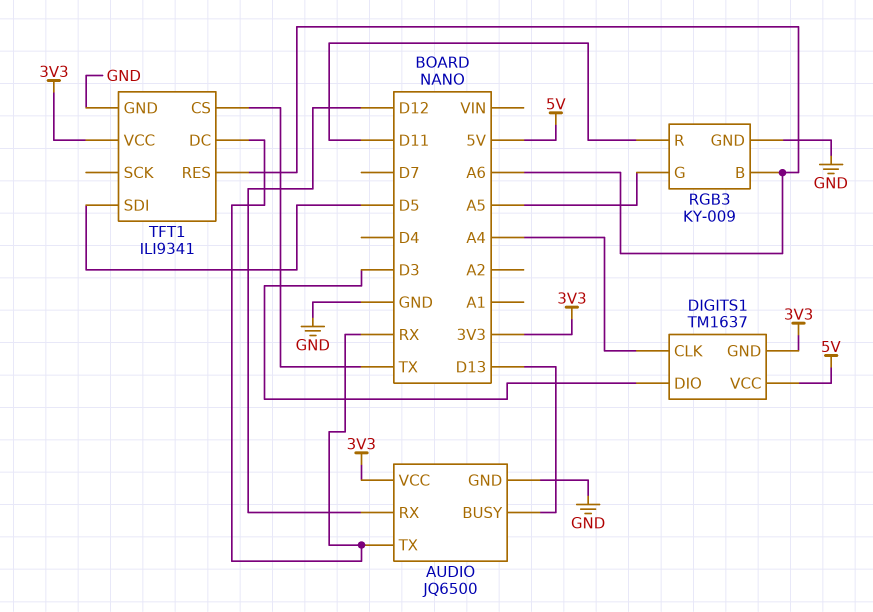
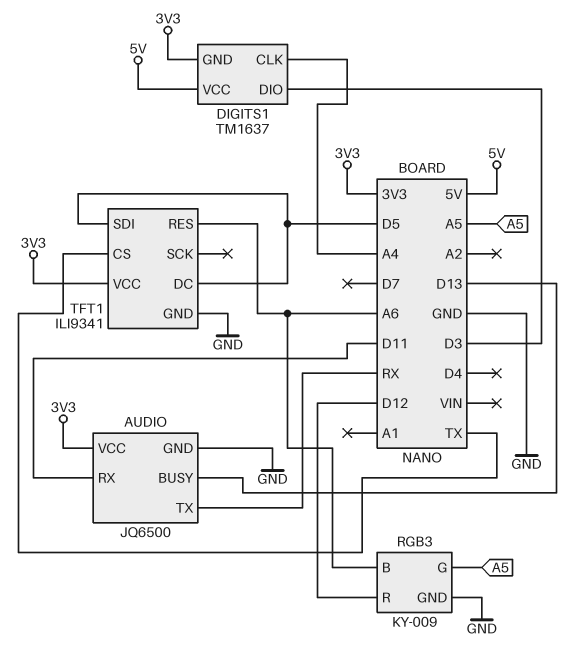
AUDIO pin RX: D12 -> D11
RGB3 pin R: D11 -> D12
TFT1 pin DC: RX -> D5

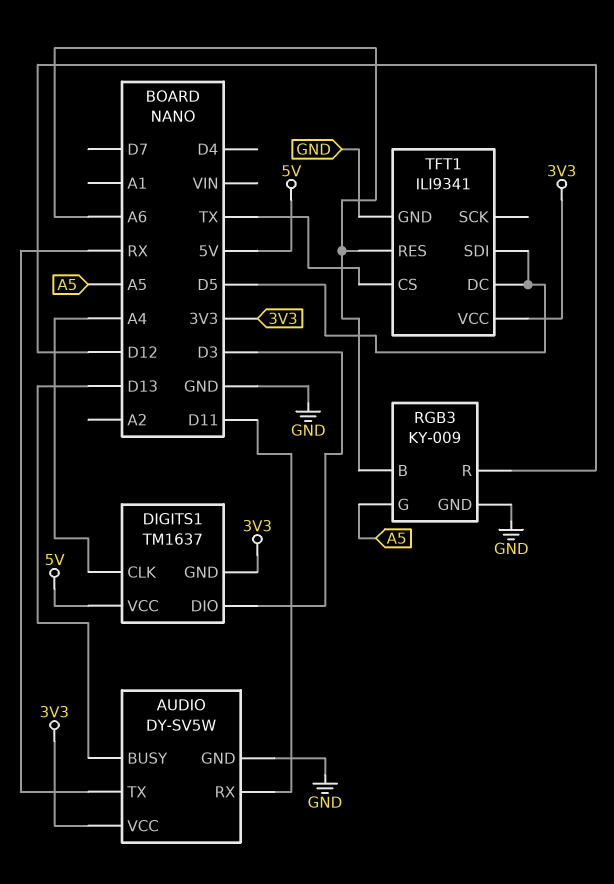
AUDIO: JQ6500 -> DY-SV5W

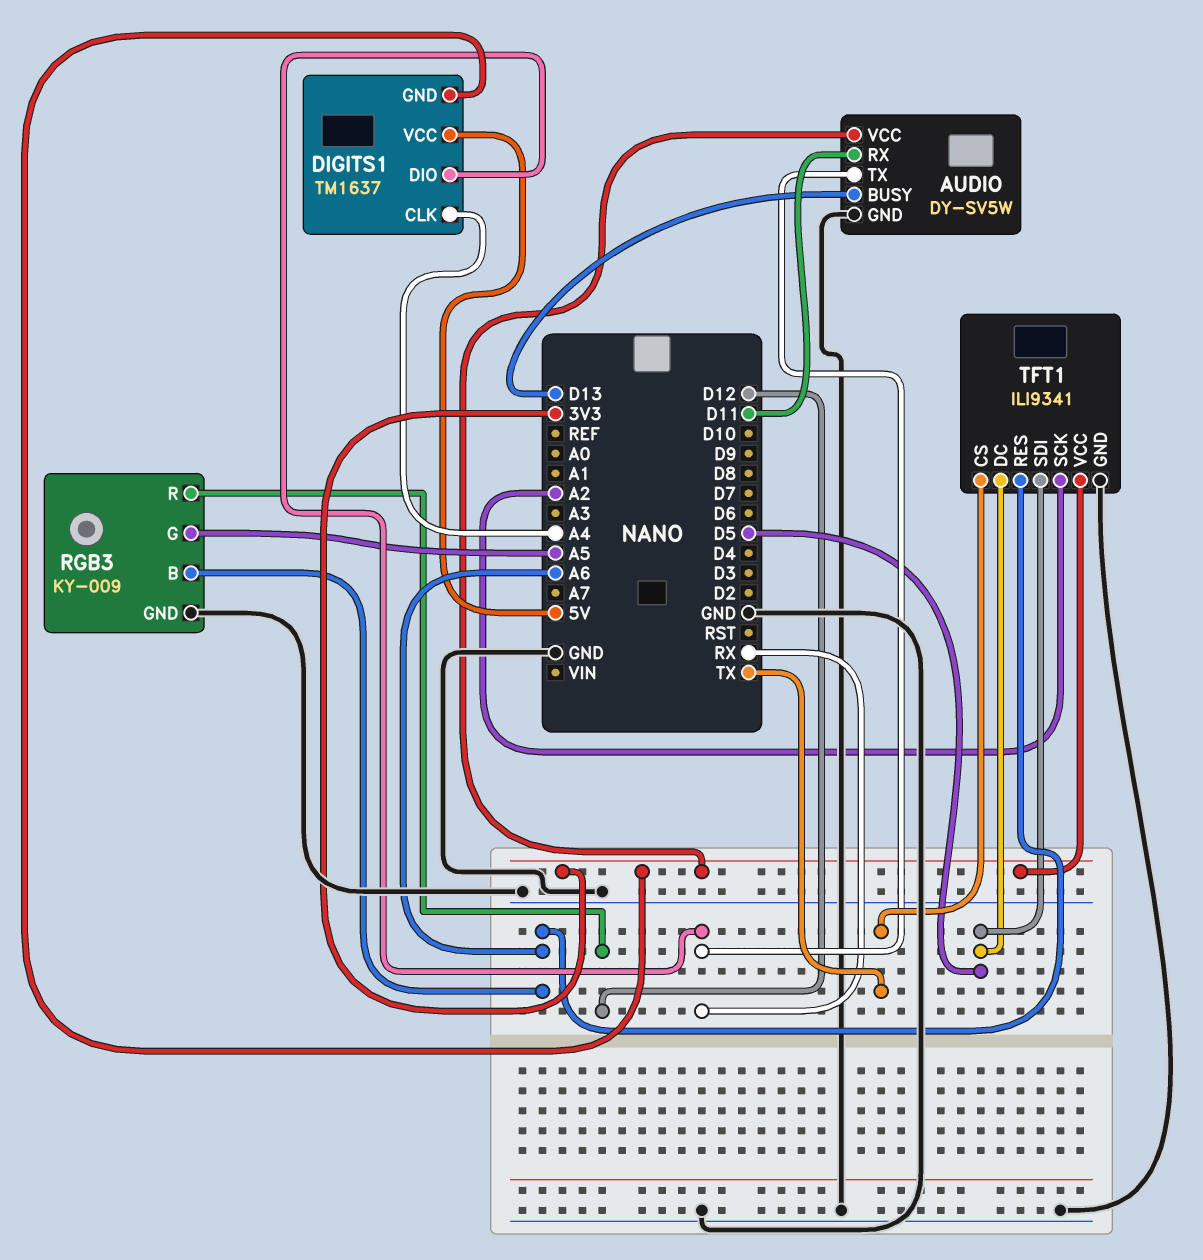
DIGITS1 pin DIO: D3 -> RX
TFT1 pin SCK: none -> A2

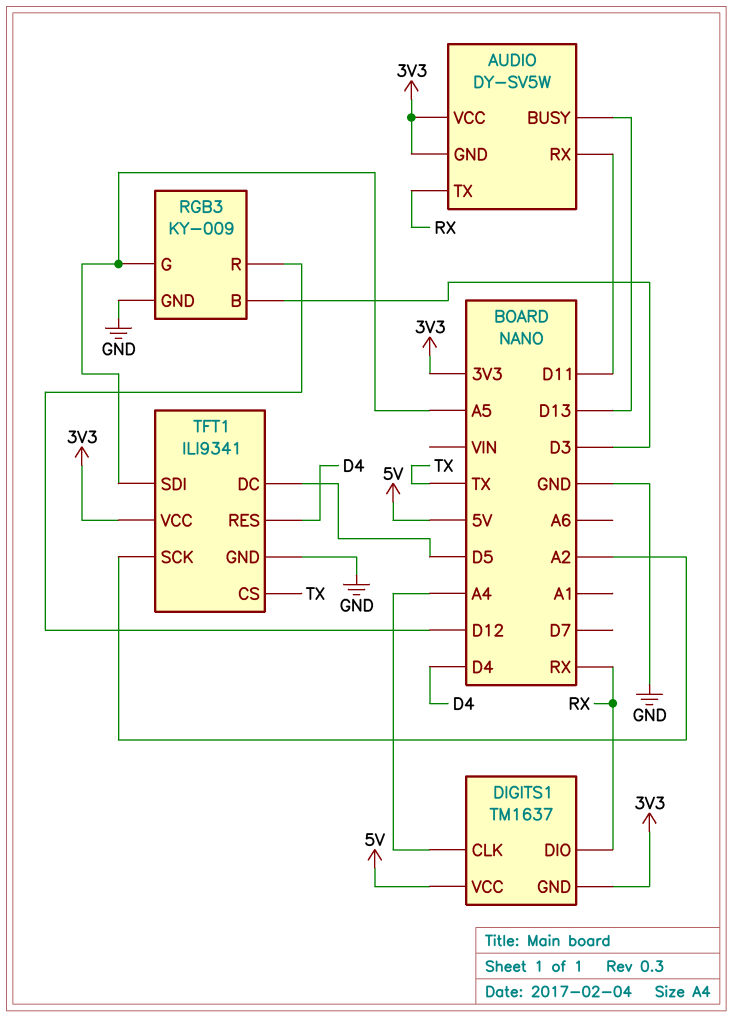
AUDIO pin GND: GND -> 3V3
RGB3 pin B: A6 -> D3
TFT1 pin RES: A6 -> D4
TFT1 pin SDI: D5 -> A5

